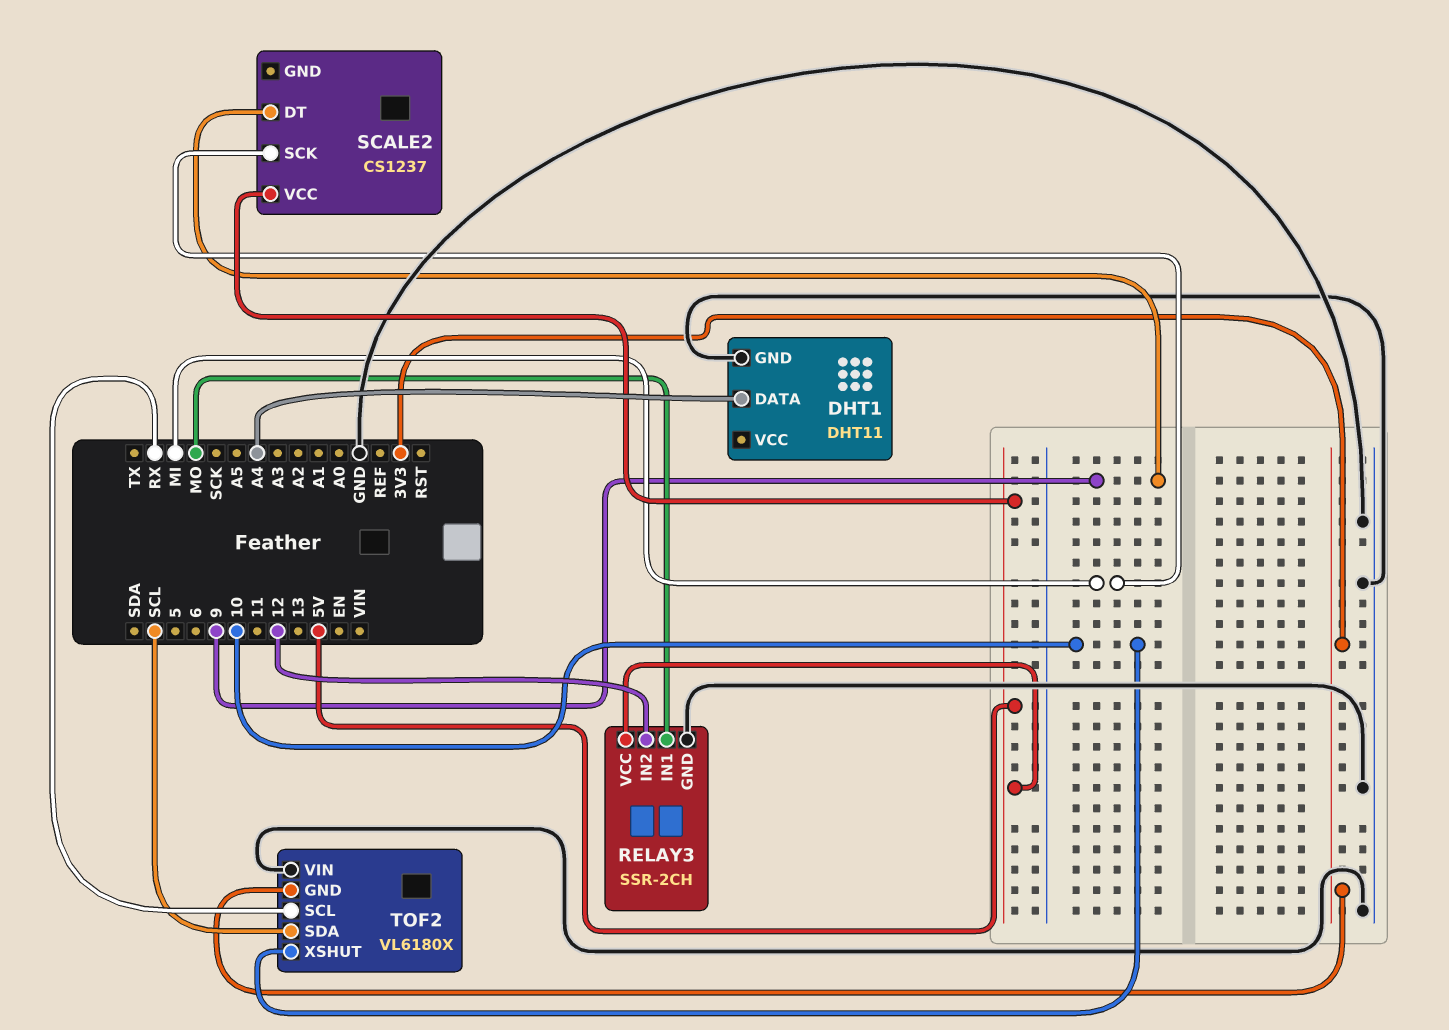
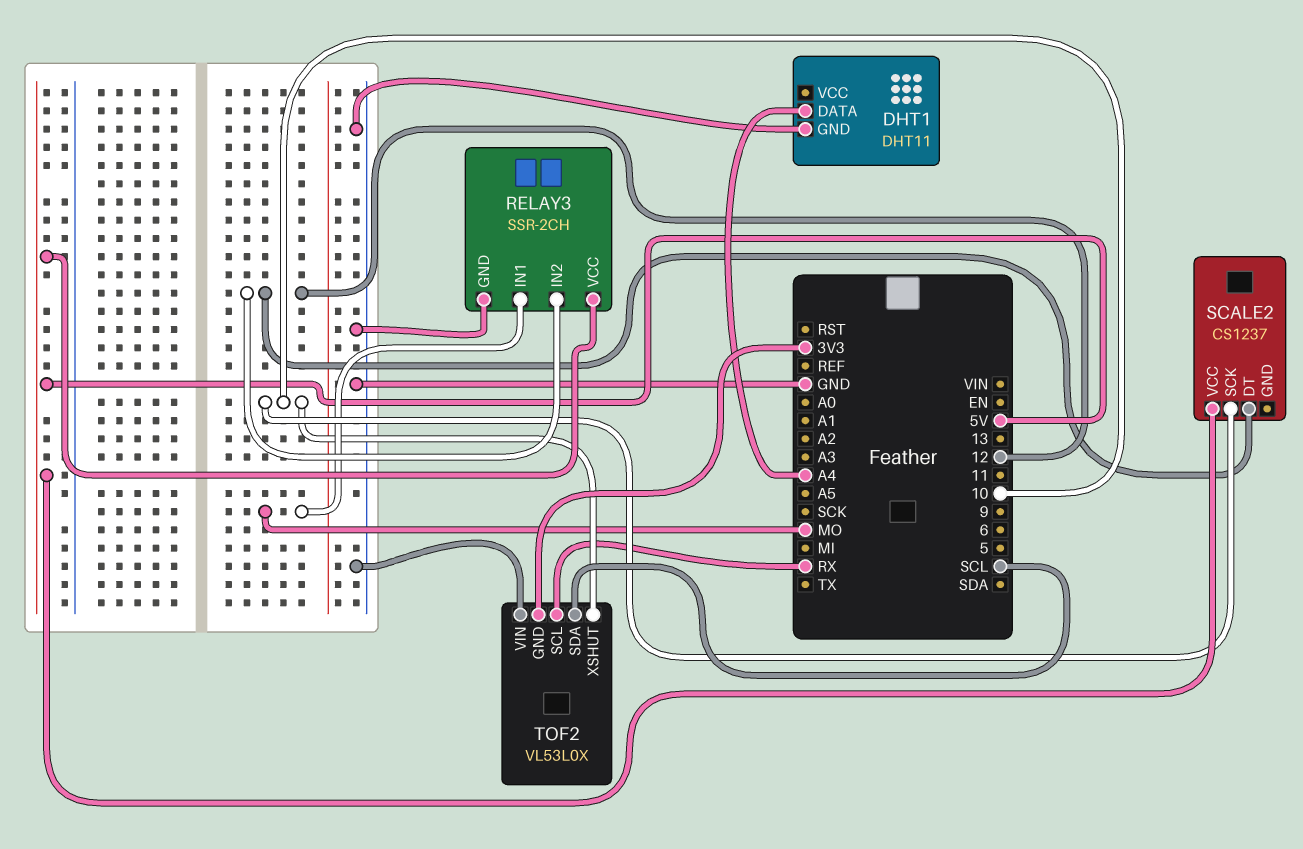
SCALE2 pin DT: 9 -> 12
SCALE2 pin SCK: MI -> 10
TOF2: VL6180X -> VL53L0X

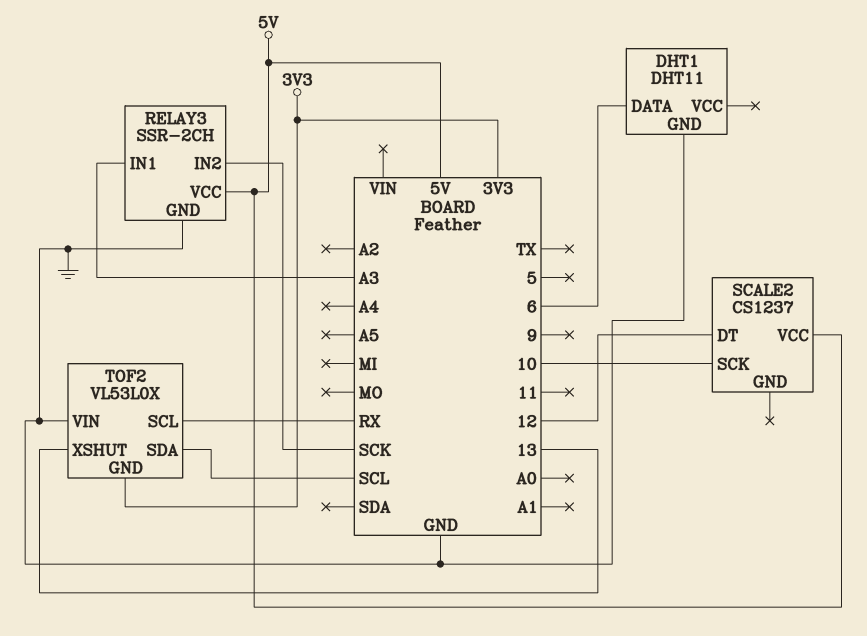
DHT1 pin DATA: A4 -> 6
RELAY3 pin IN1: MO -> A3
RELAY3 pin IN2: 12 -> SCK
TOF2 pin XSHUT: 10 -> 13

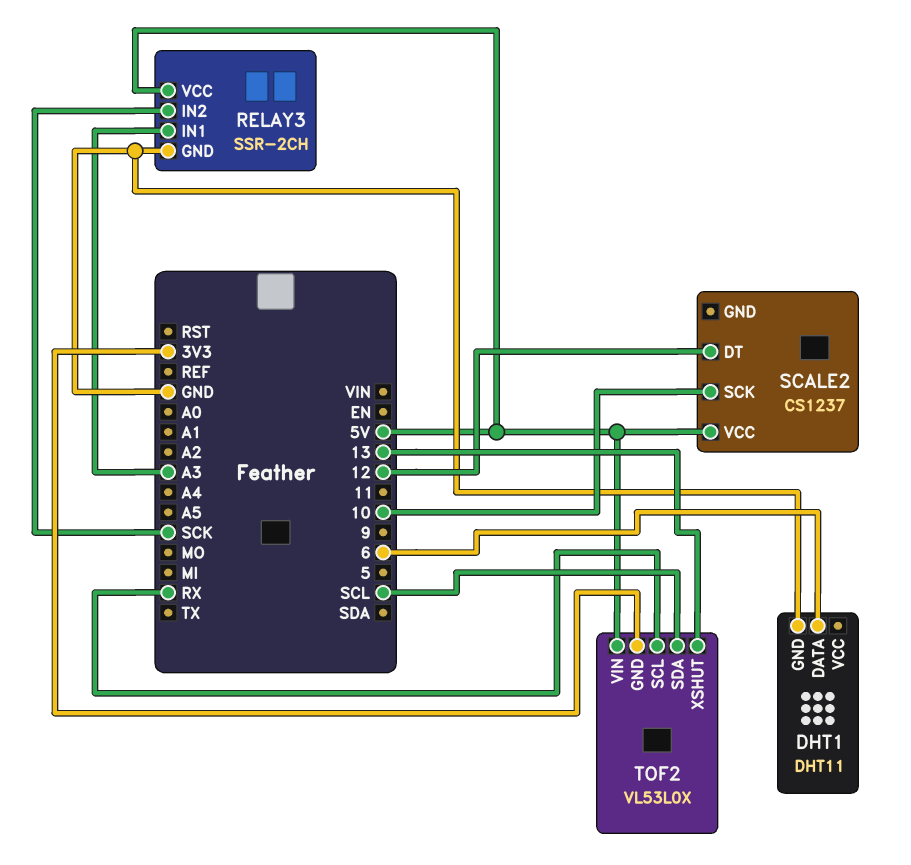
TOF2 pin VIN: GND -> 5V

